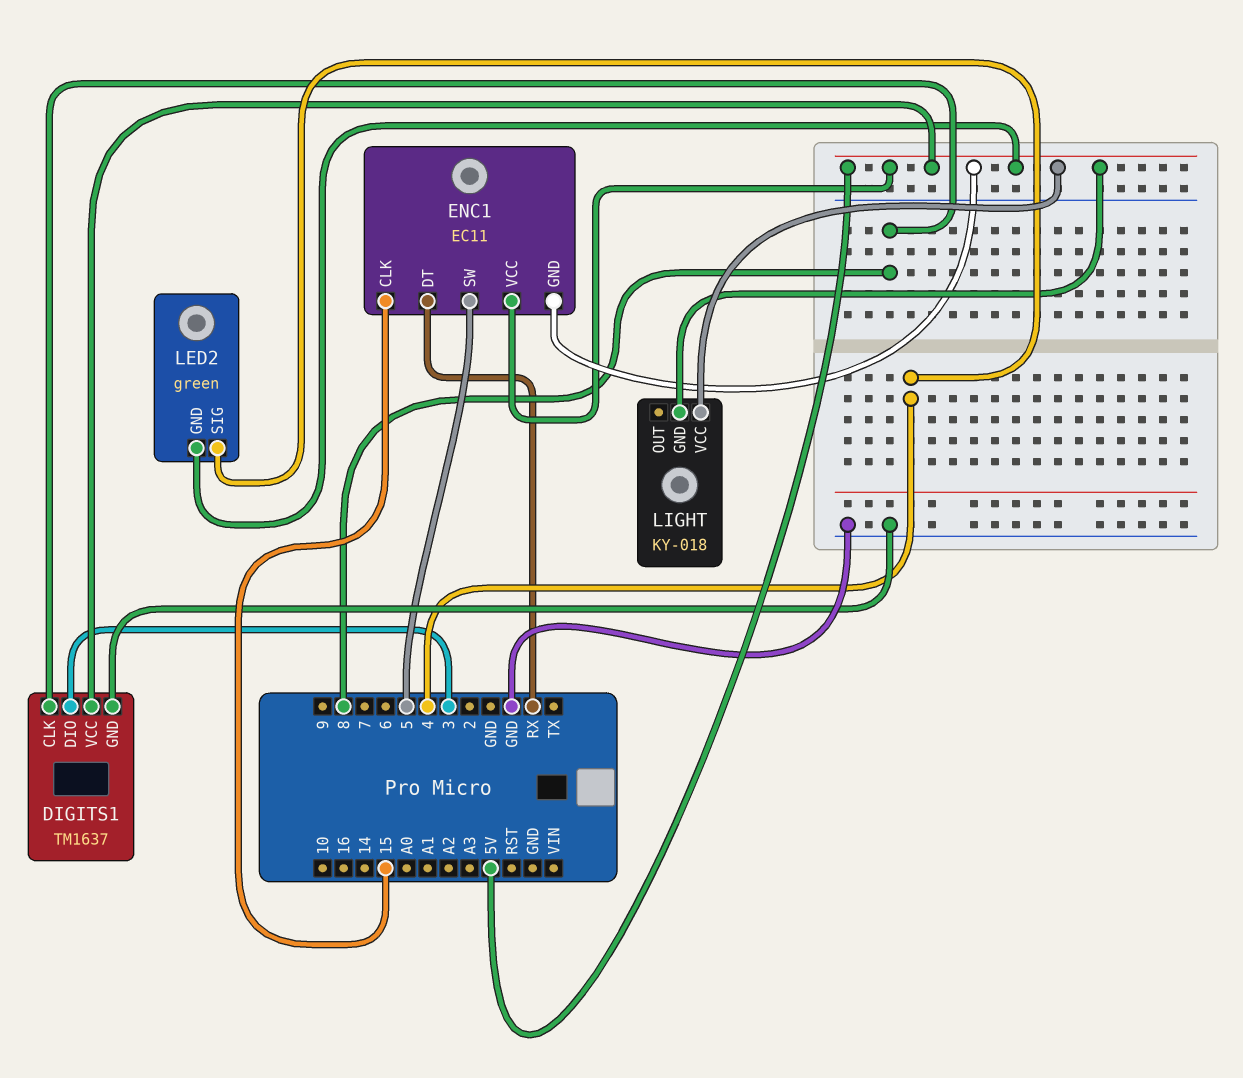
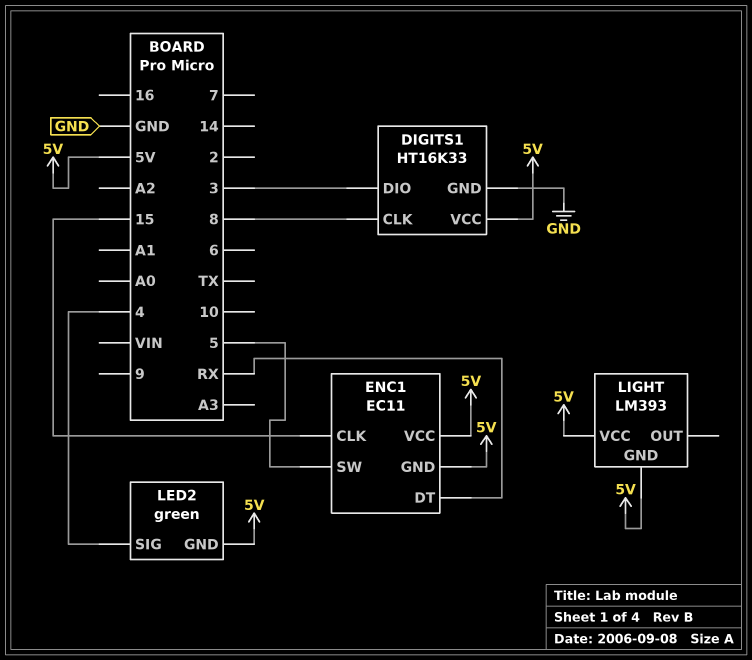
DIGITS1: TM1637 -> HT16K33
LIGHT: KY-018 -> LM393

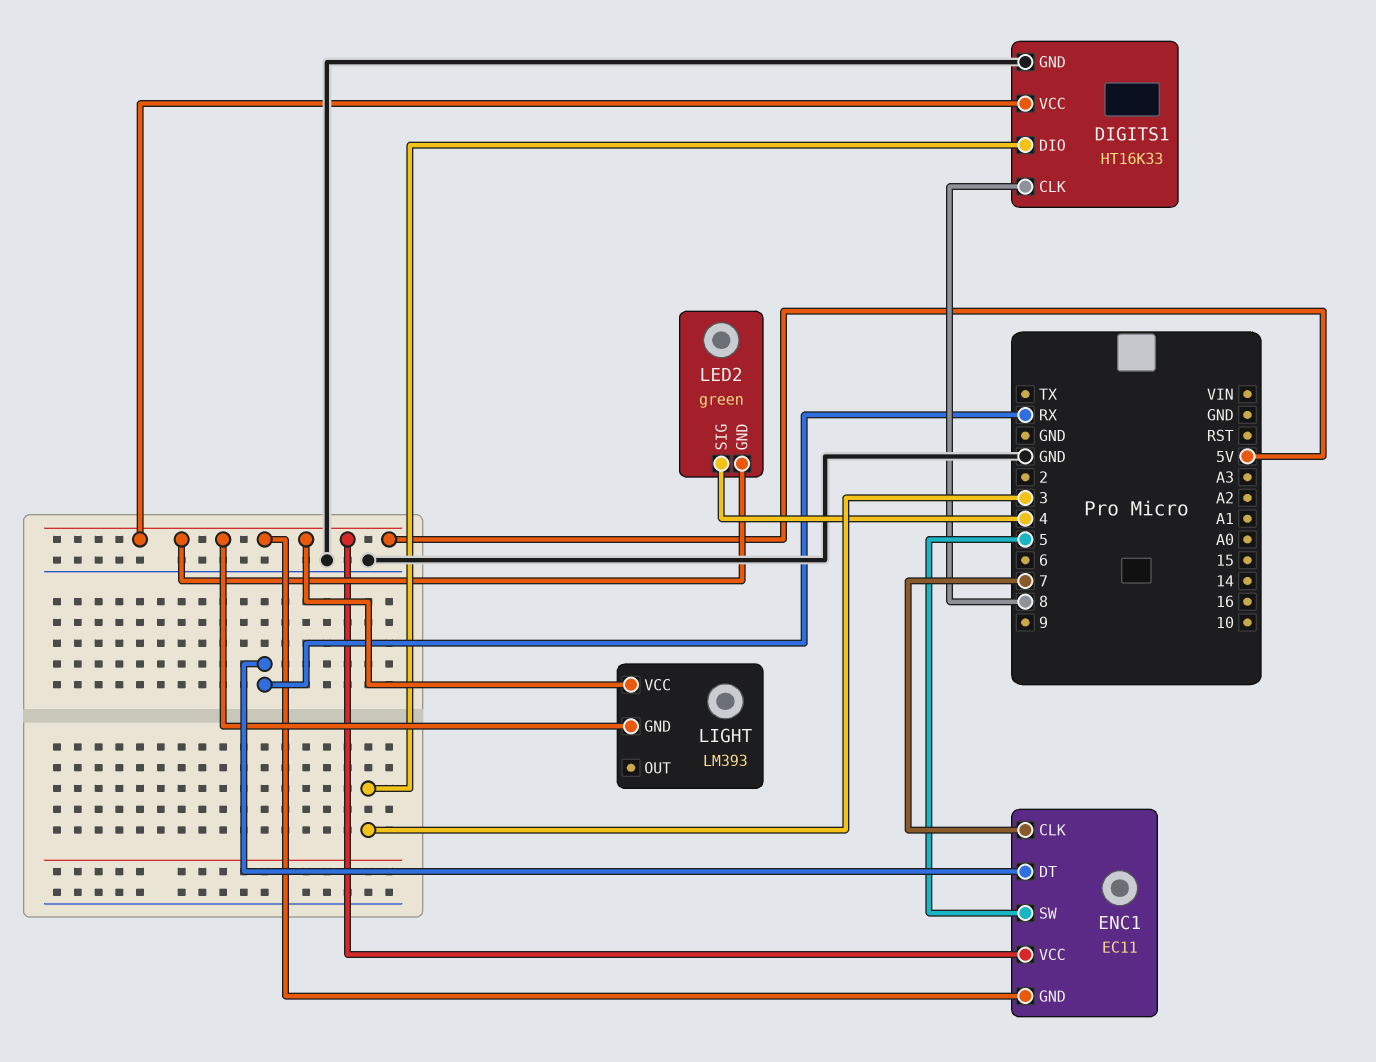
ENC1 pin CLK: 15 -> 7

